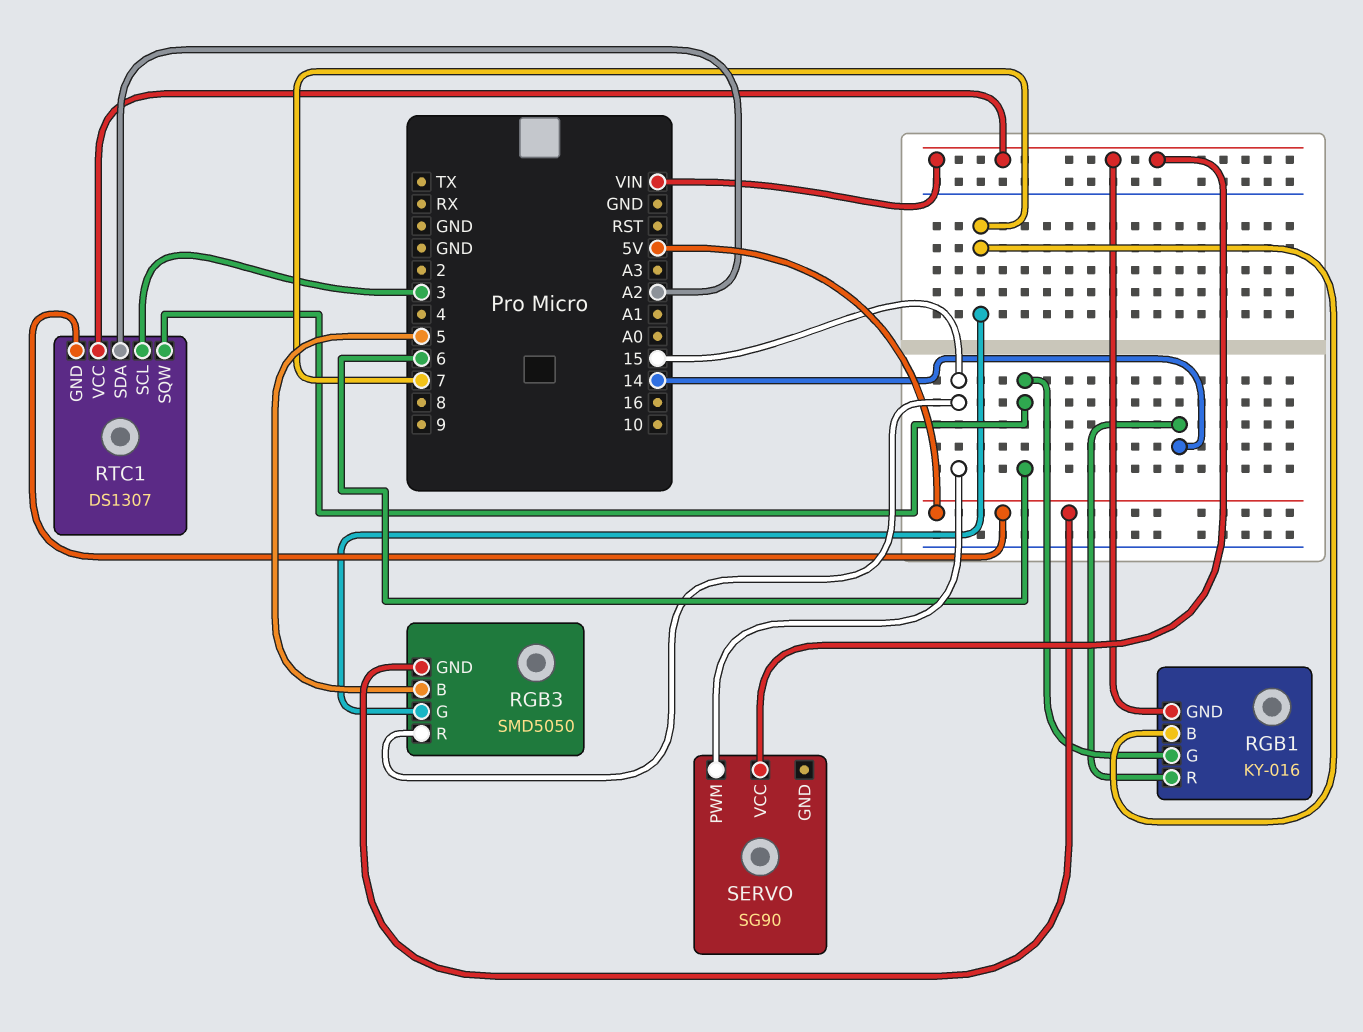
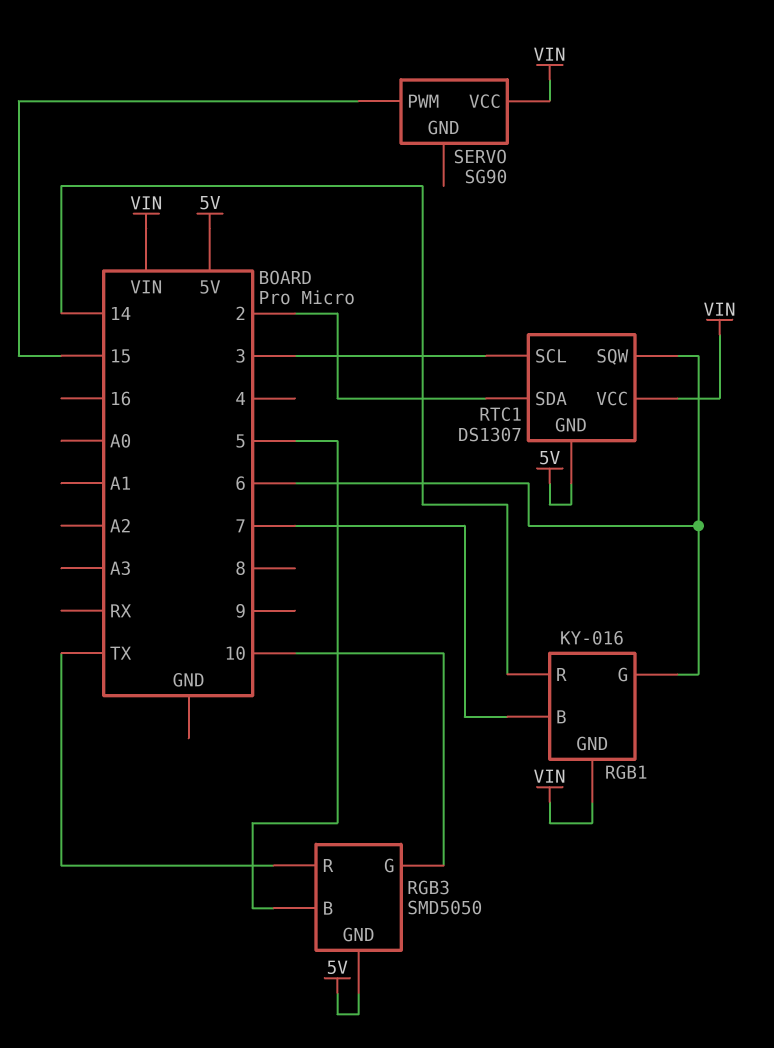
RGB3 pin G: 7 -> 10
RGB3 pin R: 15 -> TX
RTC1 pin SDA: A2 -> 2

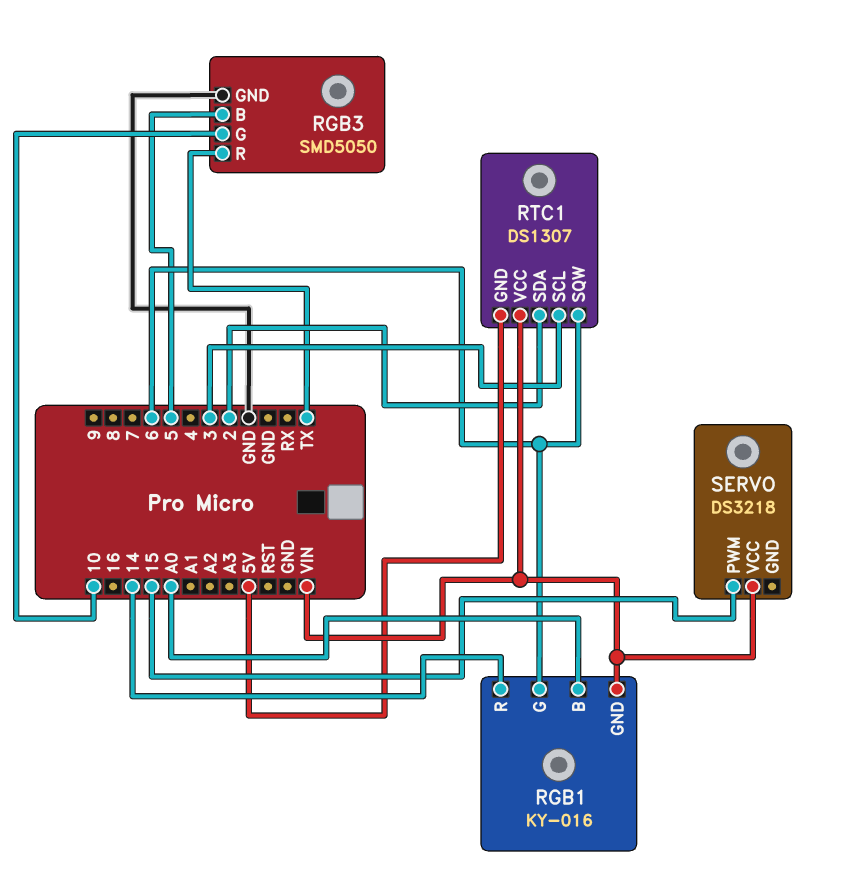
RGB1 pin B: 7 -> A0
RGB3 pin GND: 5V -> GND
SERVO: SG90 -> DS3218

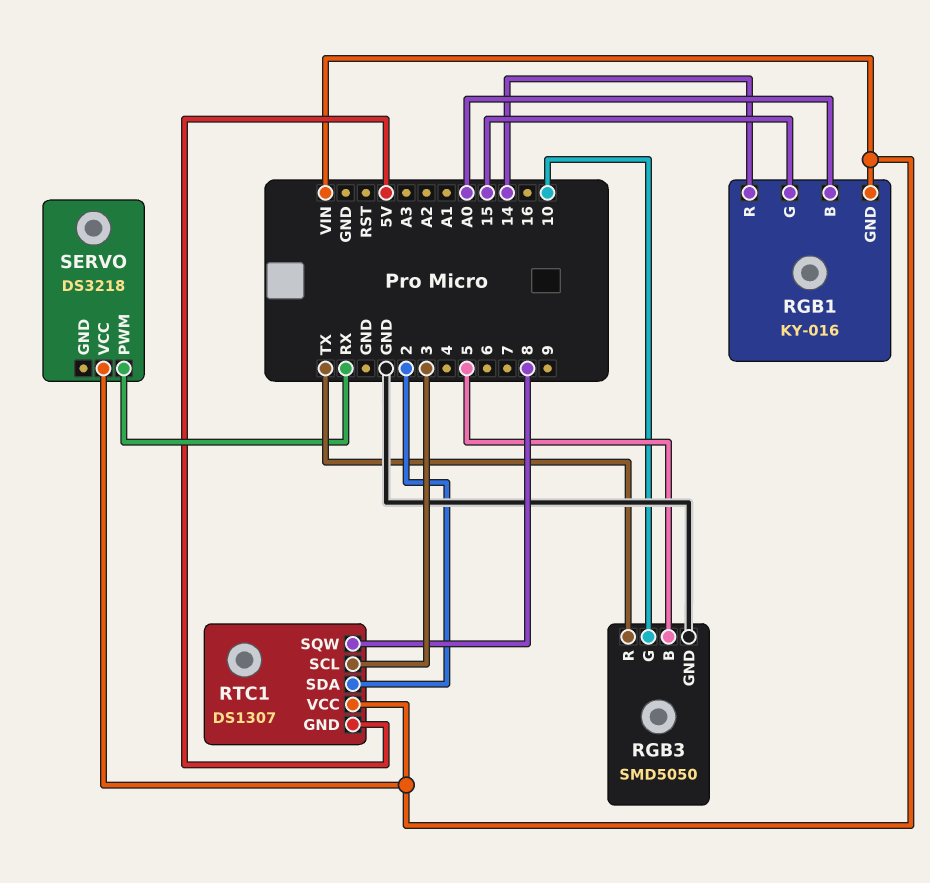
RGB1 pin G: 6 -> 15
RTC1 pin SQW: 6 -> 8
SERVO pin PWM: 15 -> RX

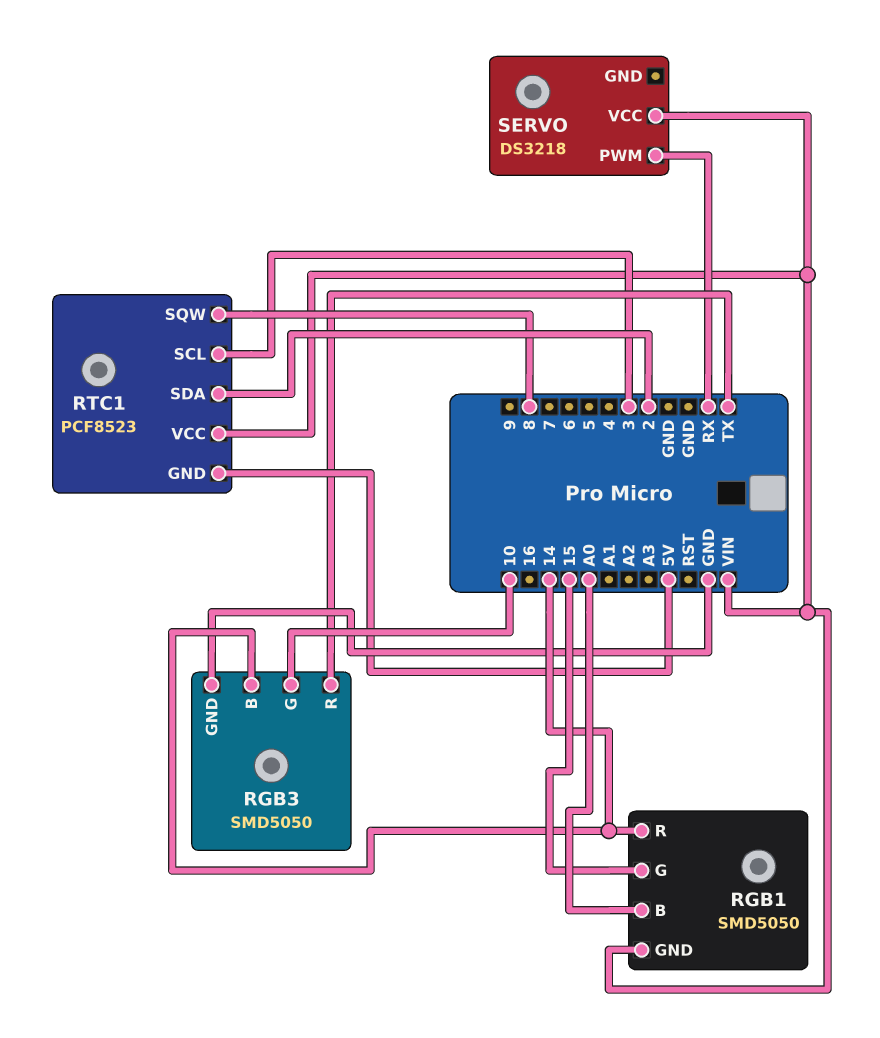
RGB1: KY-016 -> SMD5050
RGB3 pin B: 5 -> 14
RTC1: DS1307 -> PCF8523

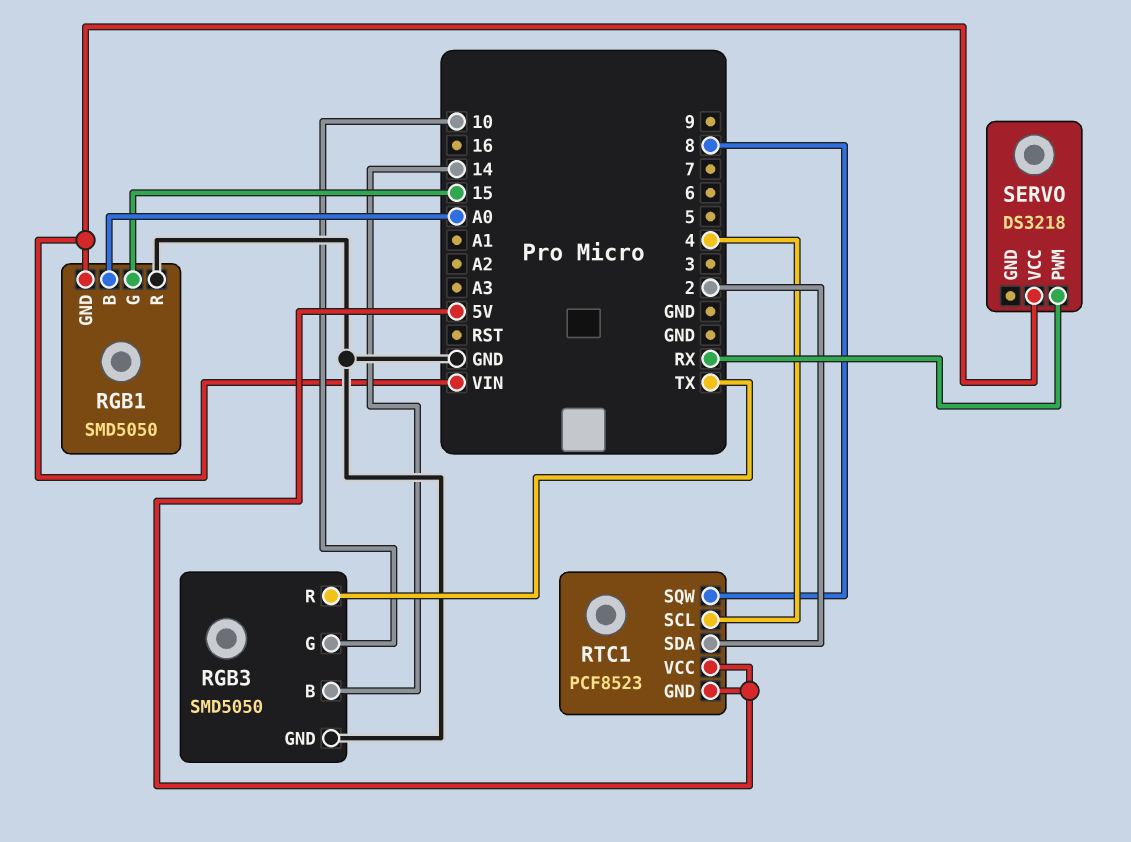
RGB1 pin R: 14 -> GND
RTC1 pin SCL: 3 -> 4
RTC1 pin VCC: VIN -> 5V

